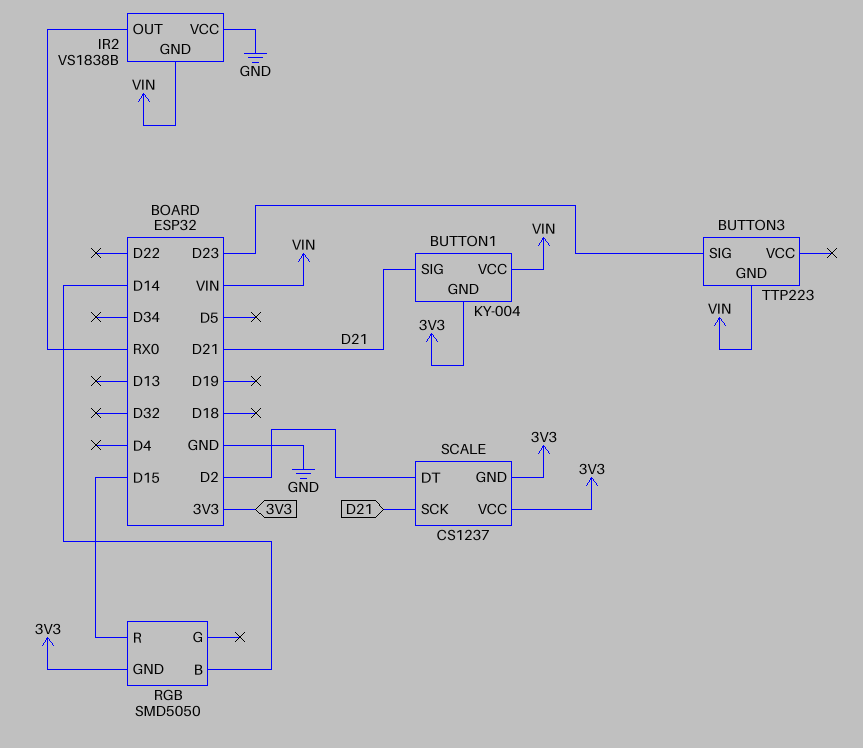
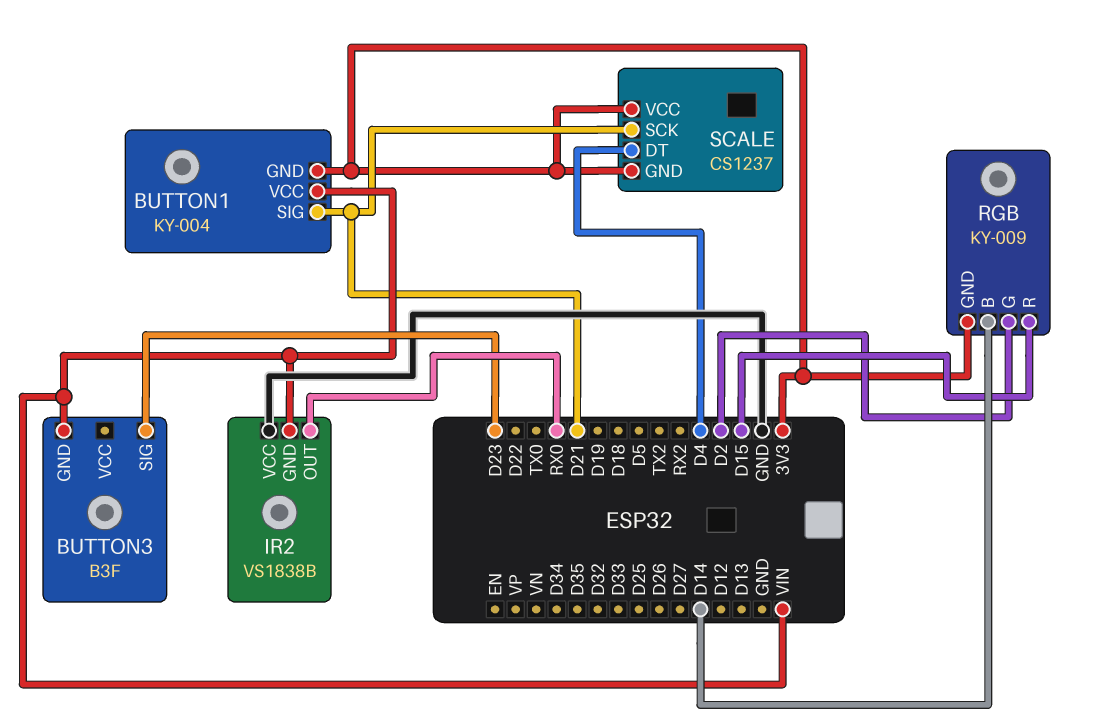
BUTTON3: TTP223 -> B3F
RGB: SMD5050 -> KY-009
RGB pin G: none -> D2
SCALE pin DT: D2 -> D4

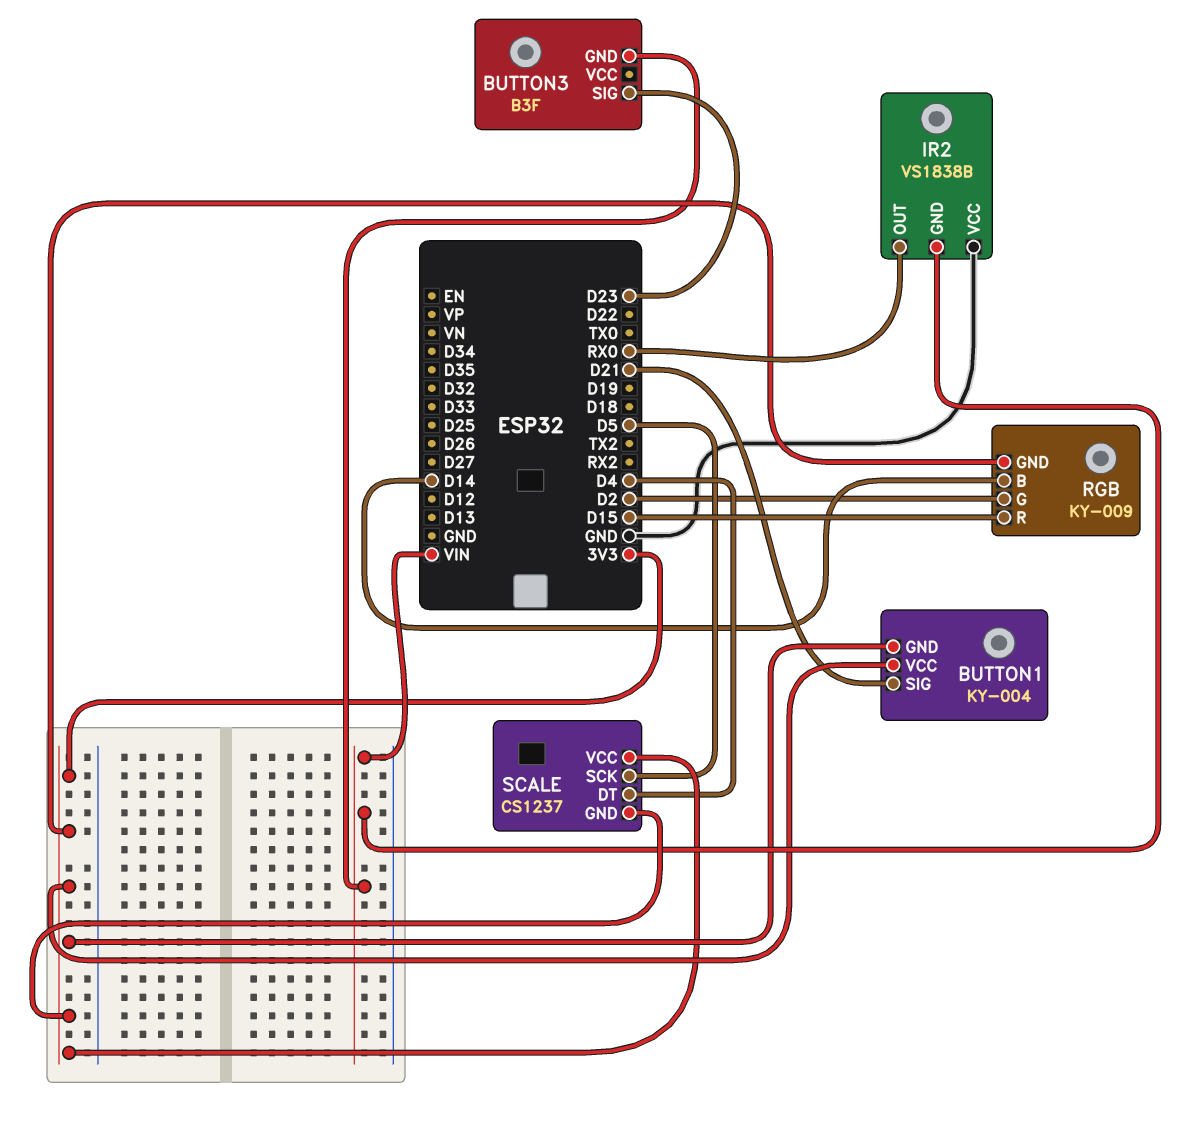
BUTTON1 pin VCC: VIN -> 3V3
SCALE pin SCK: D21 -> D5

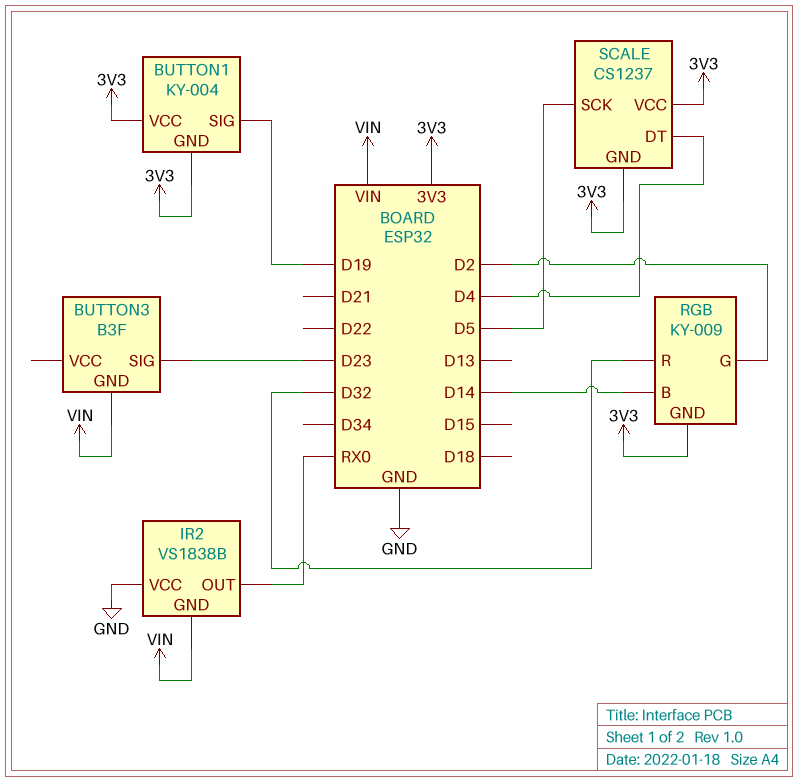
BUTTON1 pin SIG: D21 -> D19
RGB pin R: D15 -> D32

